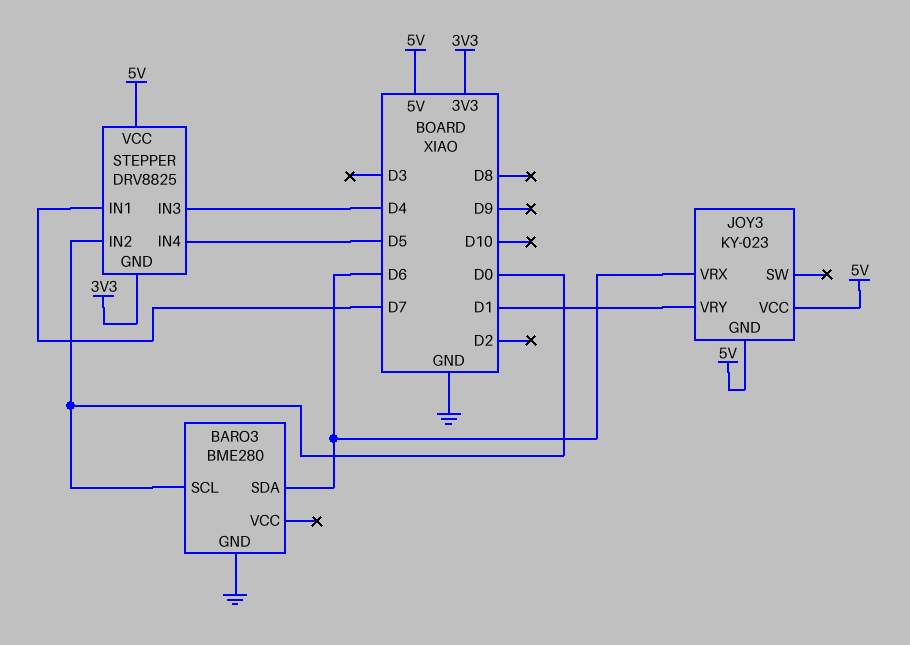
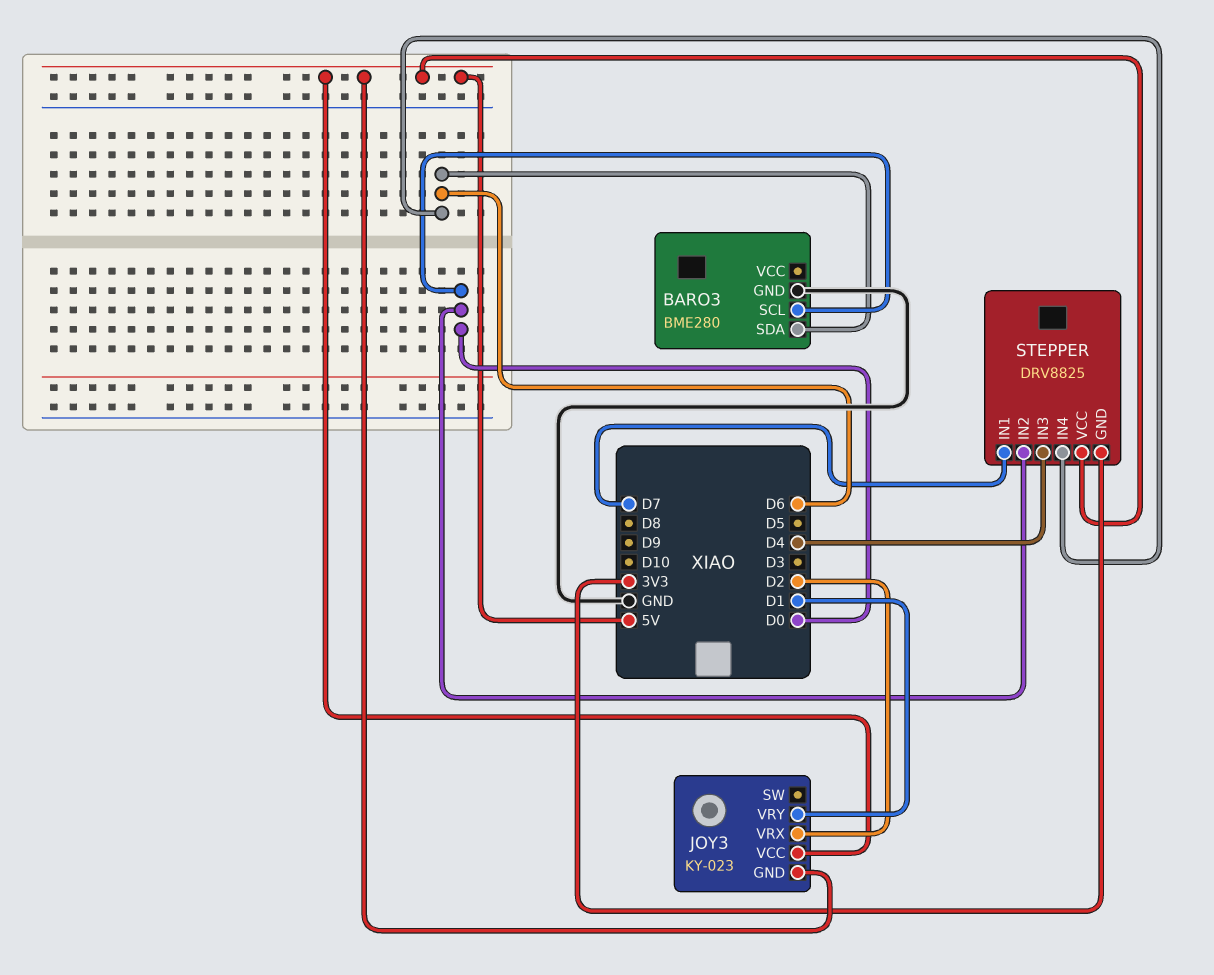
JOY3 pin VRX: D6 -> D2
STEPPER pin IN4: D5 -> D6

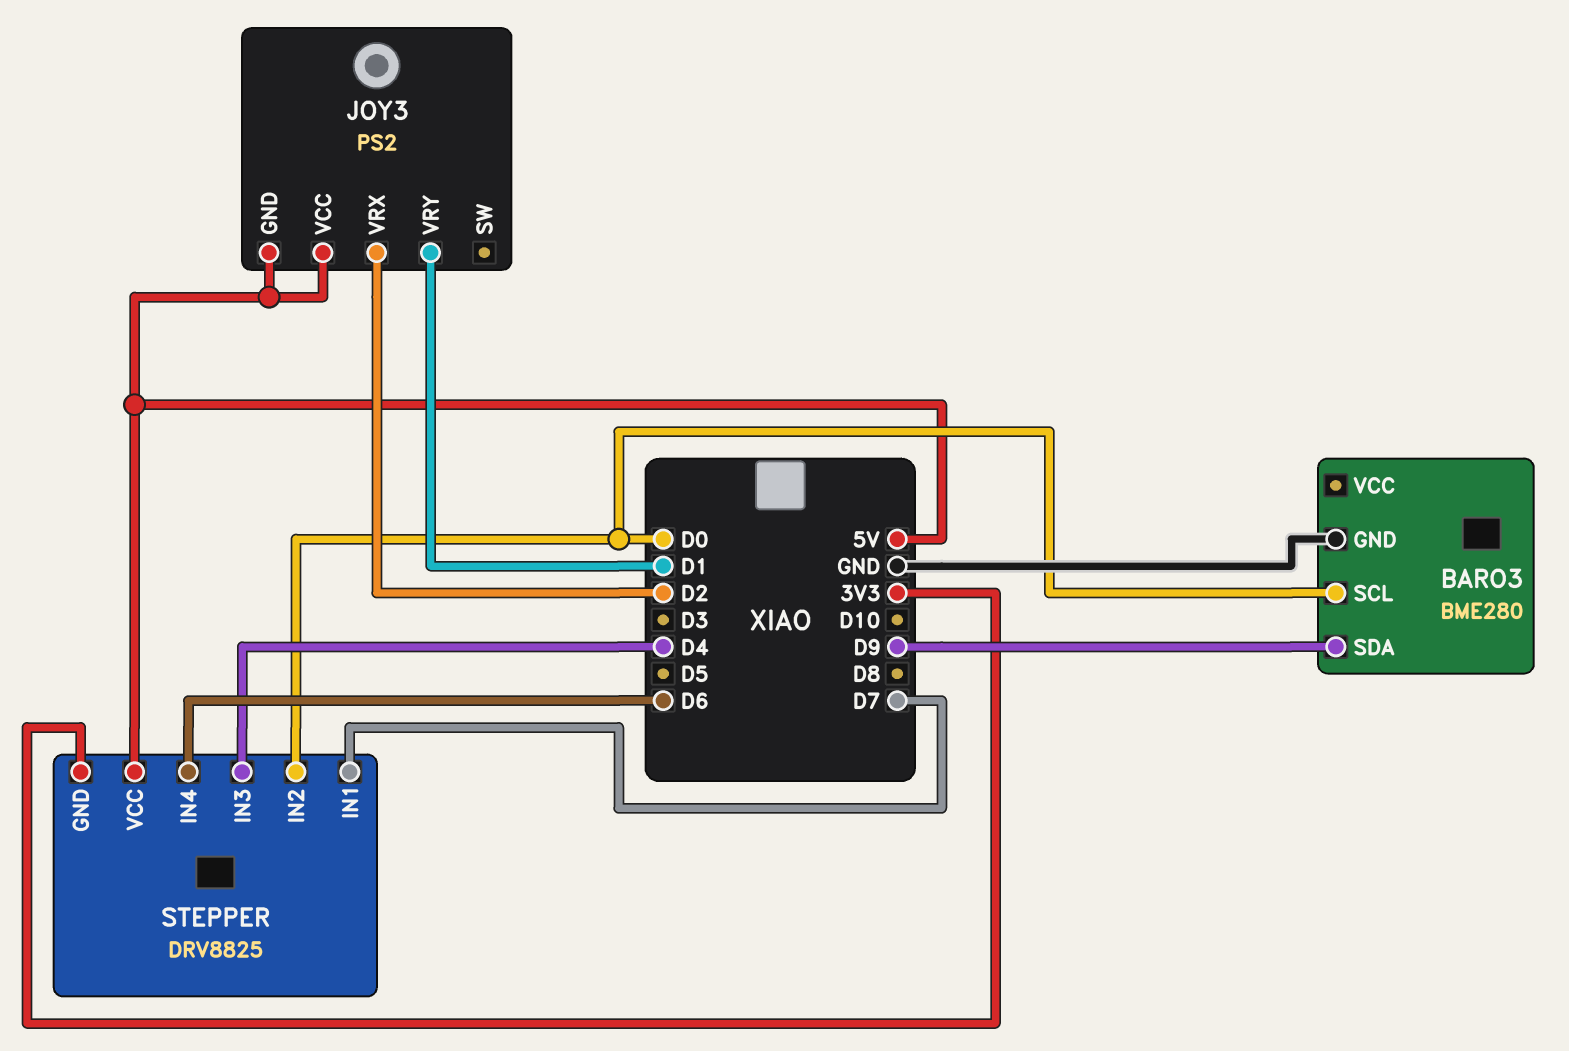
BARO3 pin SDA: D6 -> D9
JOY3: KY-023 -> PS2

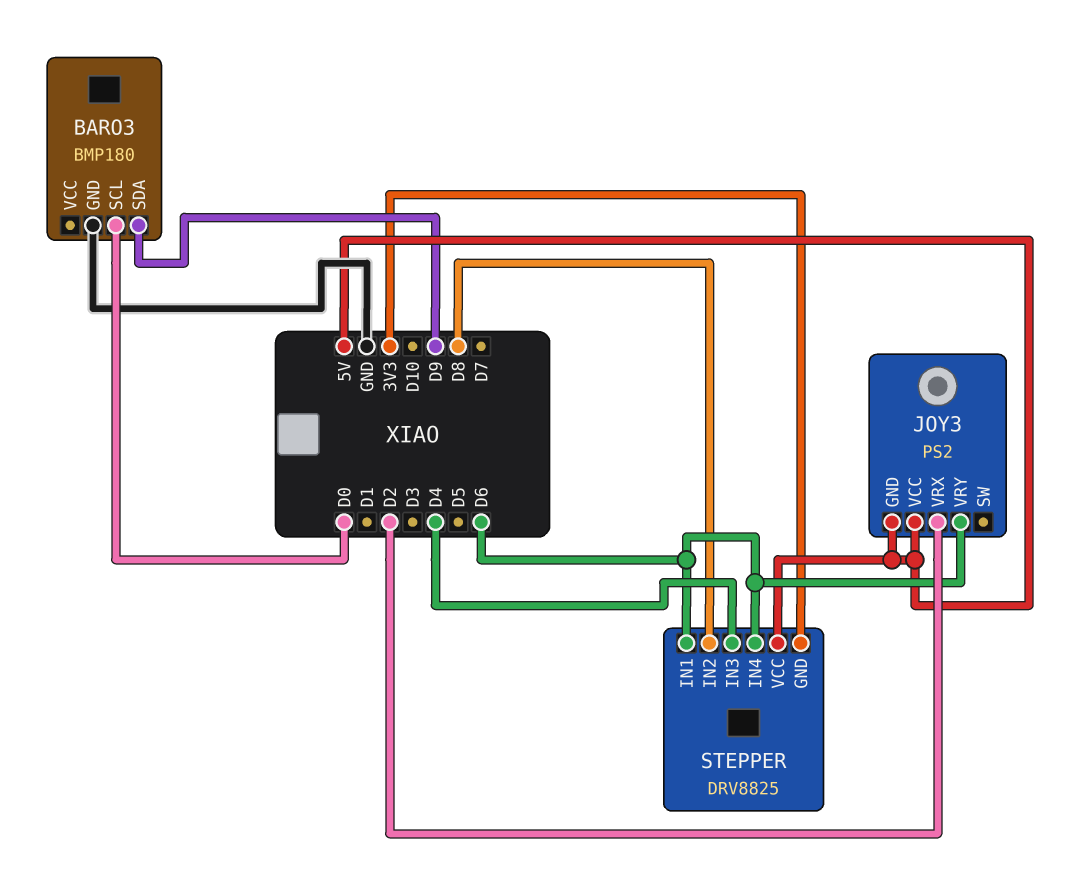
BARO3: BME280 -> BMP180
JOY3 pin VRY: D1 -> D6
STEPPER pin IN1: D7 -> D6
STEPPER pin IN2: D0 -> D8

